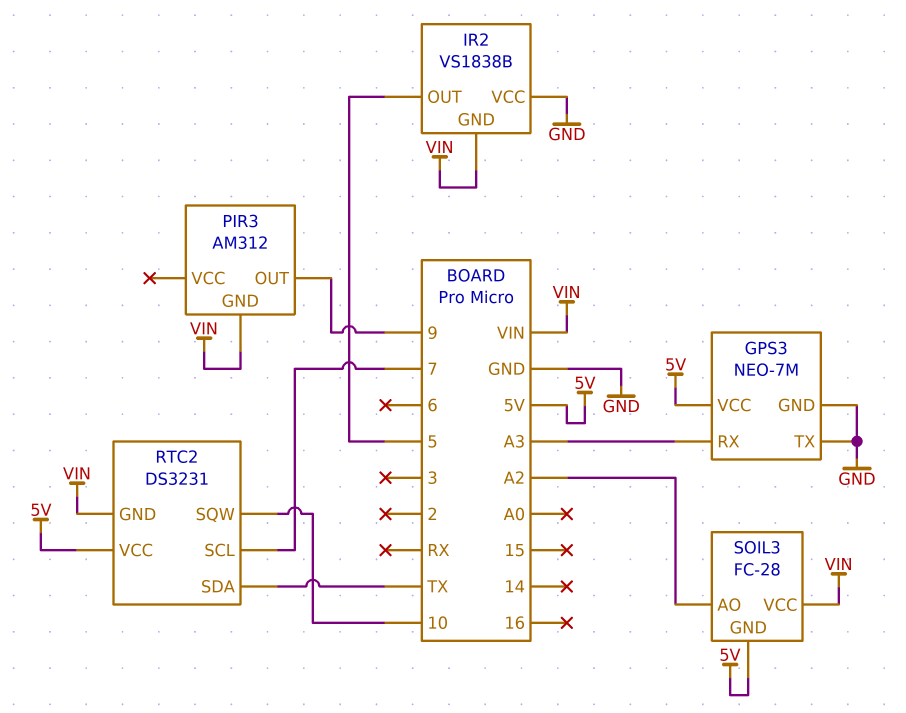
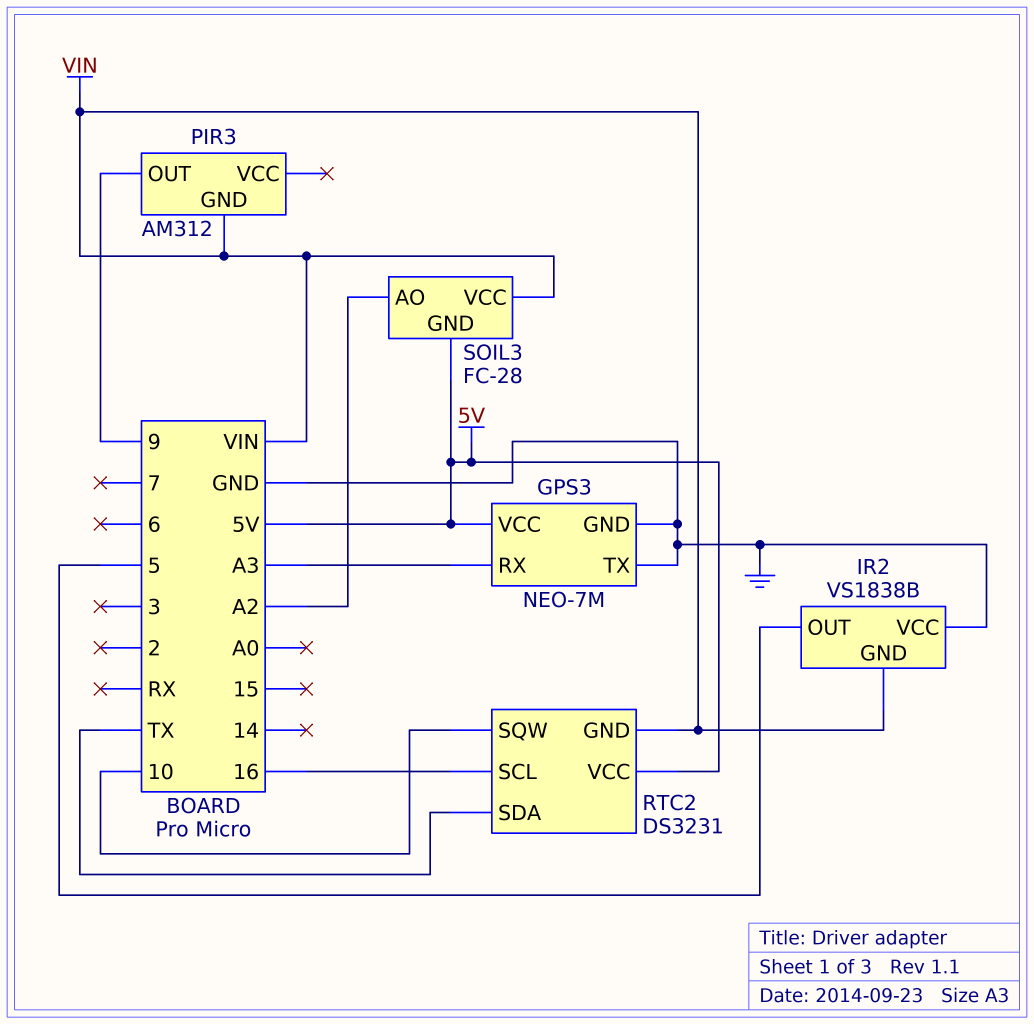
RTC2 pin SCL: 7 -> 16

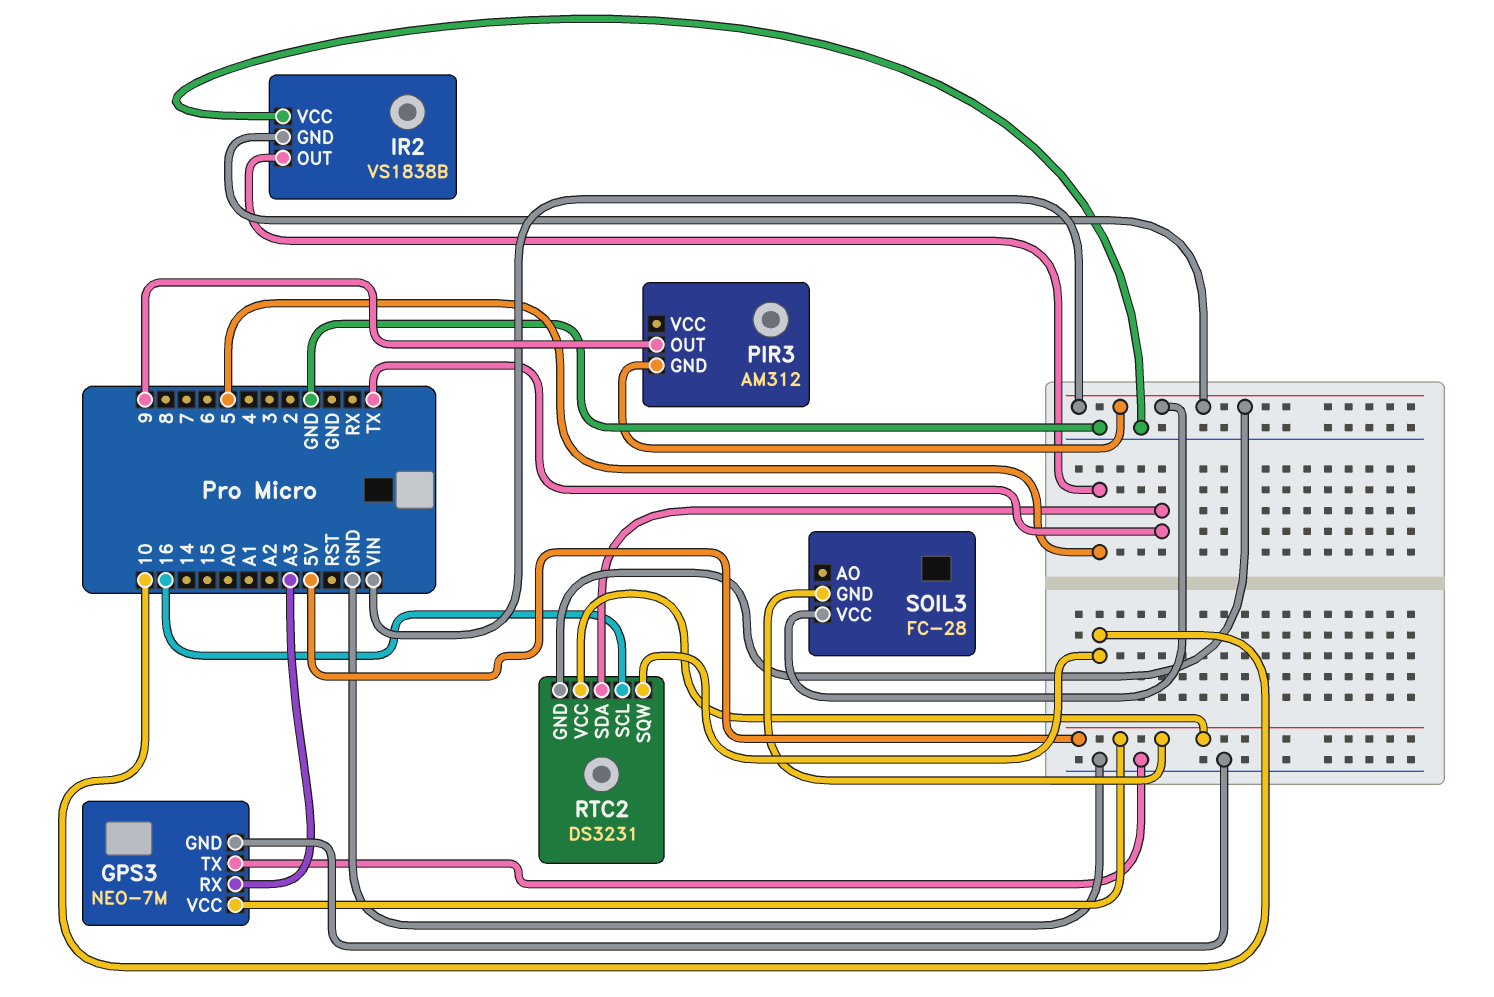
SOIL3 pin AO: A2 -> none

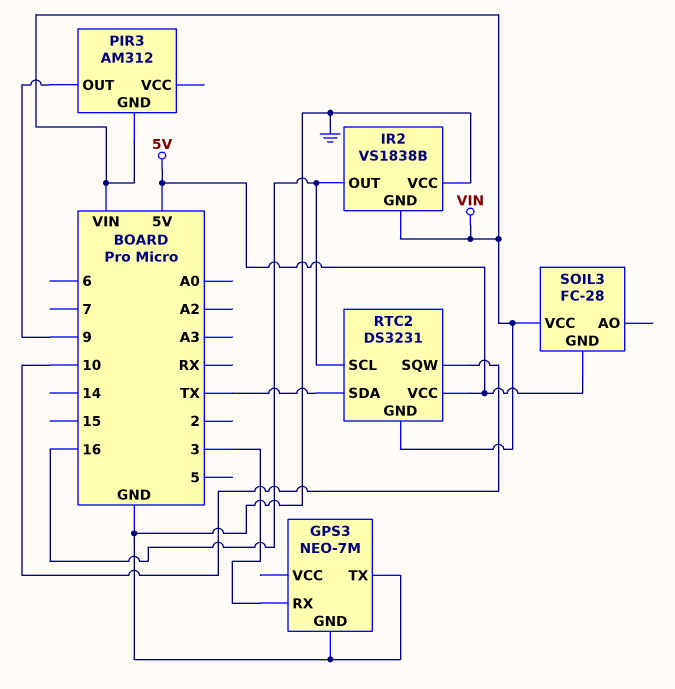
GPS3 pin RX: A3 -> 3
GPS3 pin VCC: 5V -> none
IR2 pin OUT: 5 -> 16

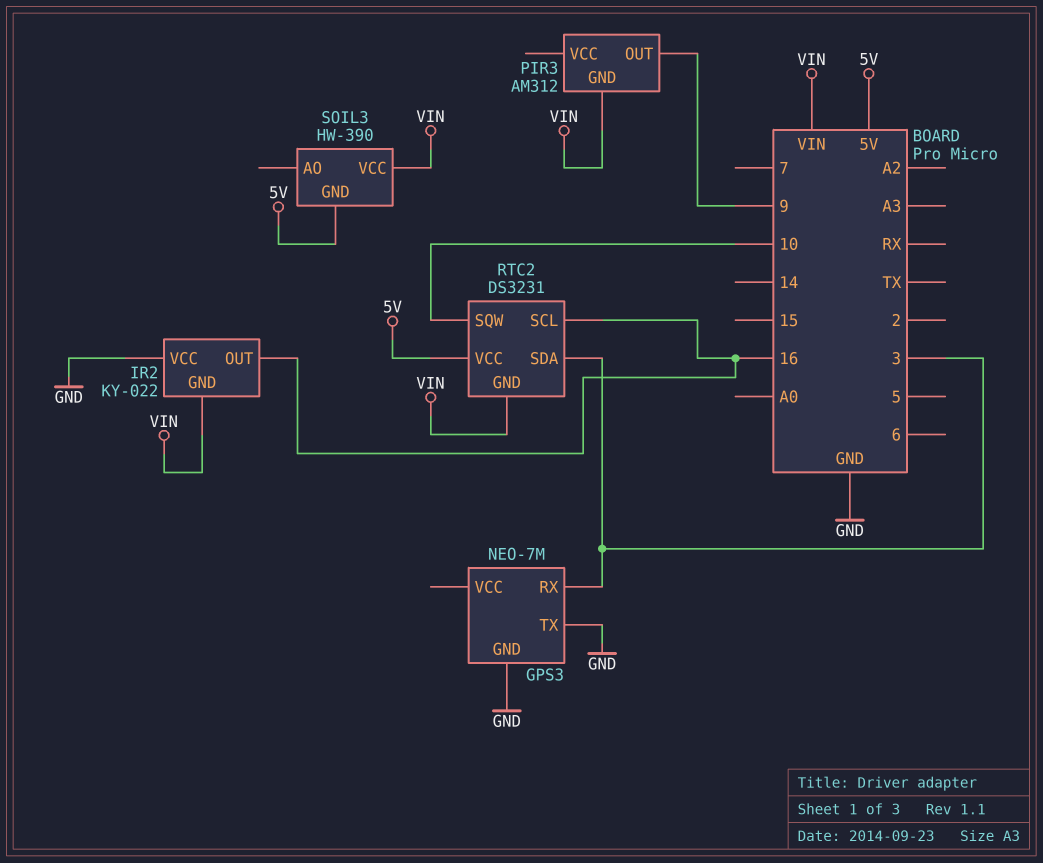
IR2: VS1838B -> KY-022
RTC2 pin SDA: TX -> 3
SOIL3: FC-28 -> HW-390

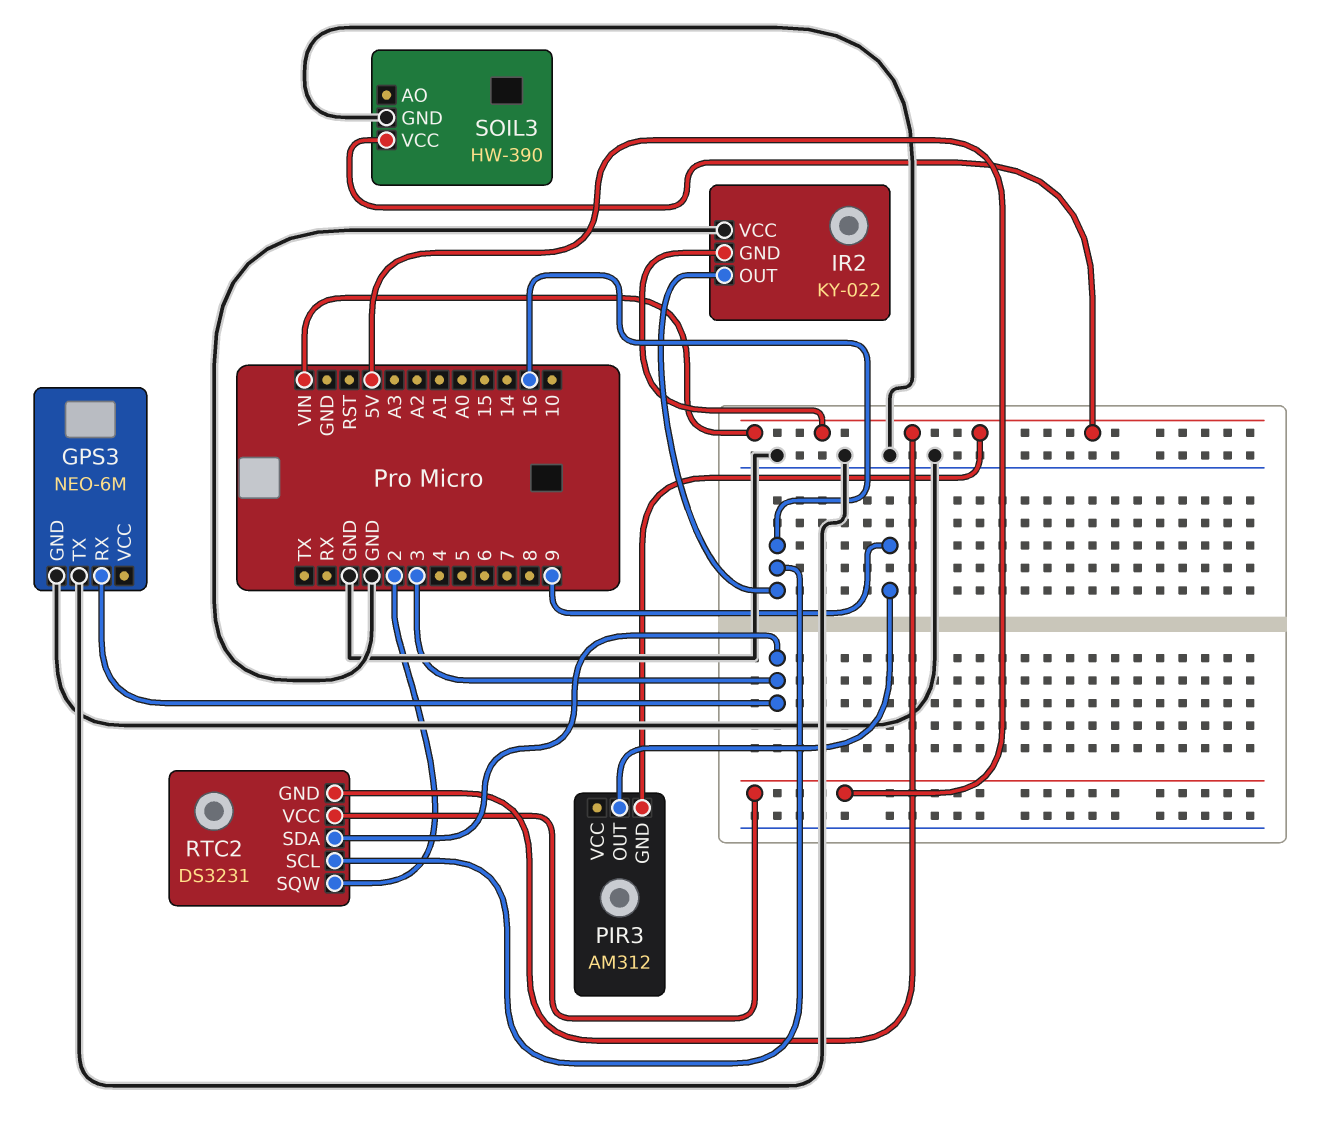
GPS3: NEO-7M -> NEO-6M
RTC2 pin SQW: 10 -> 2
SOIL3 pin GND: 5V -> GND

